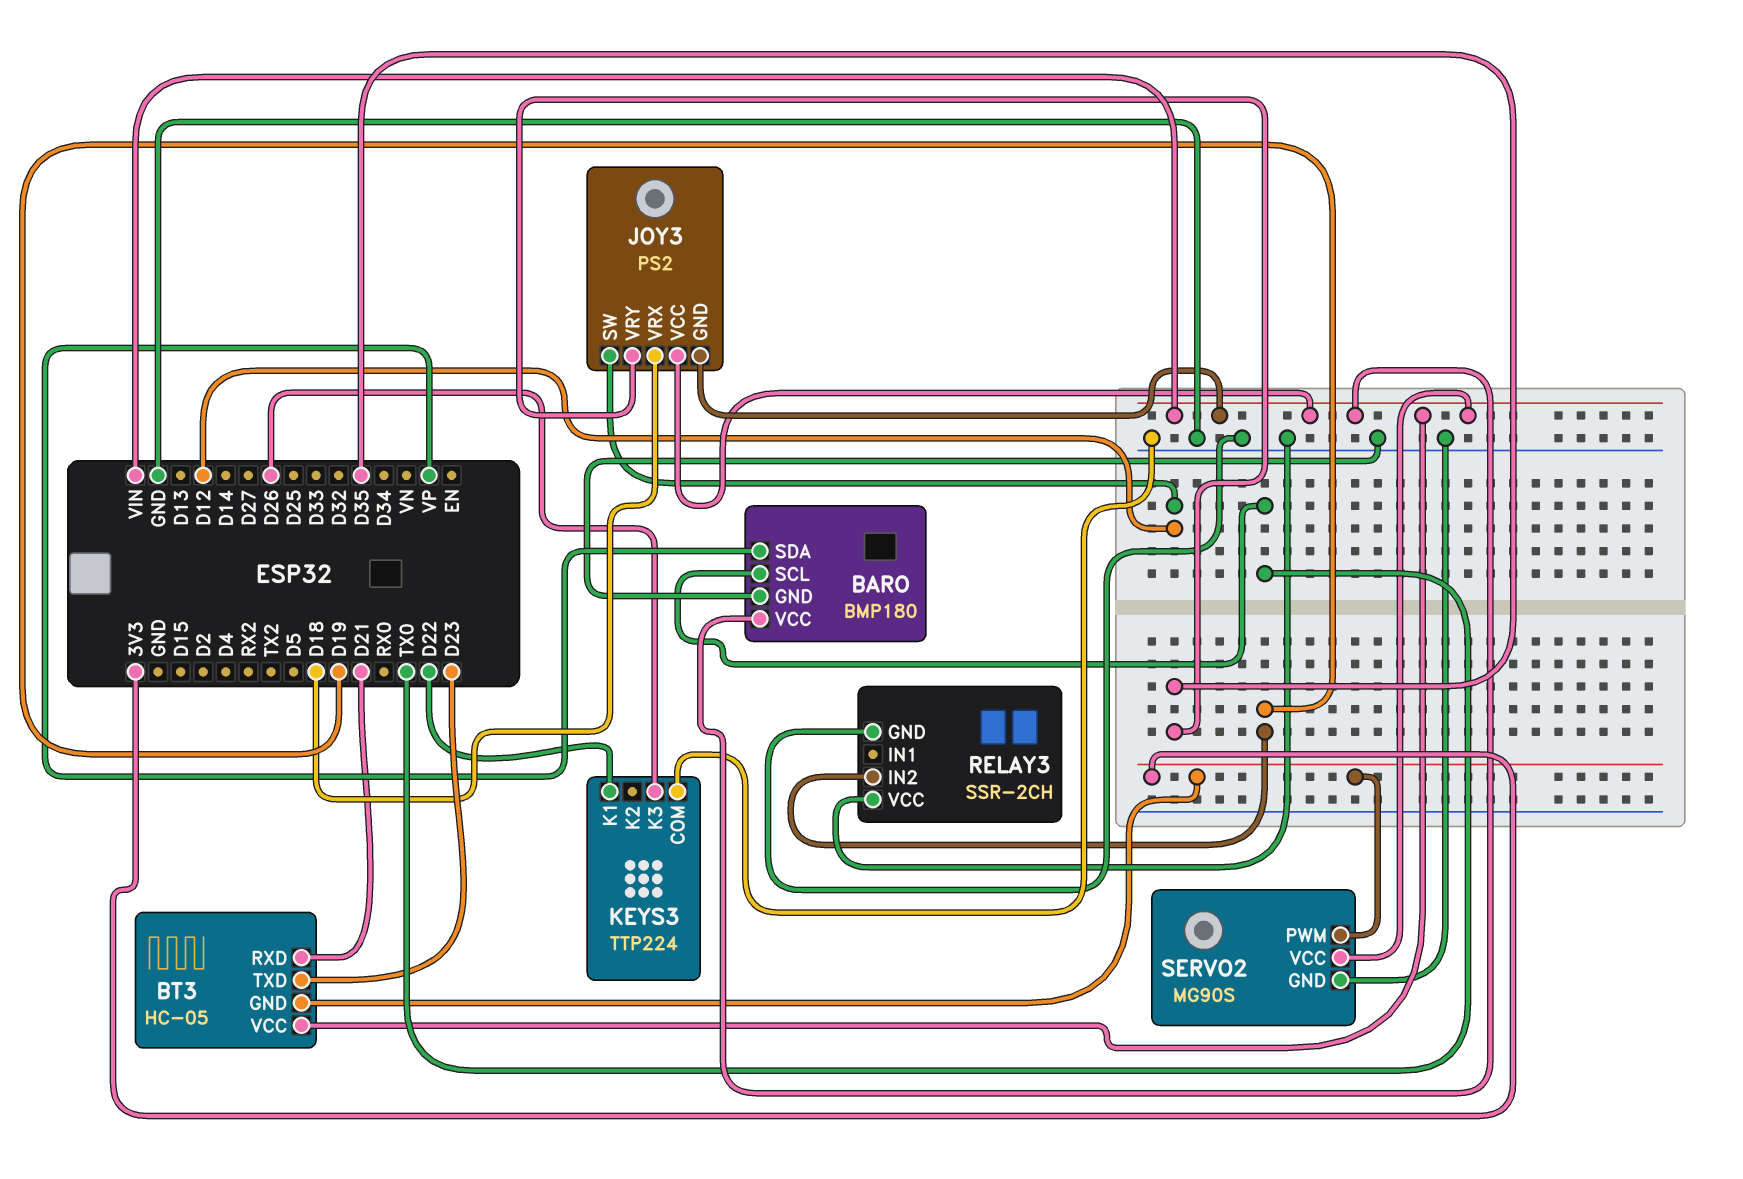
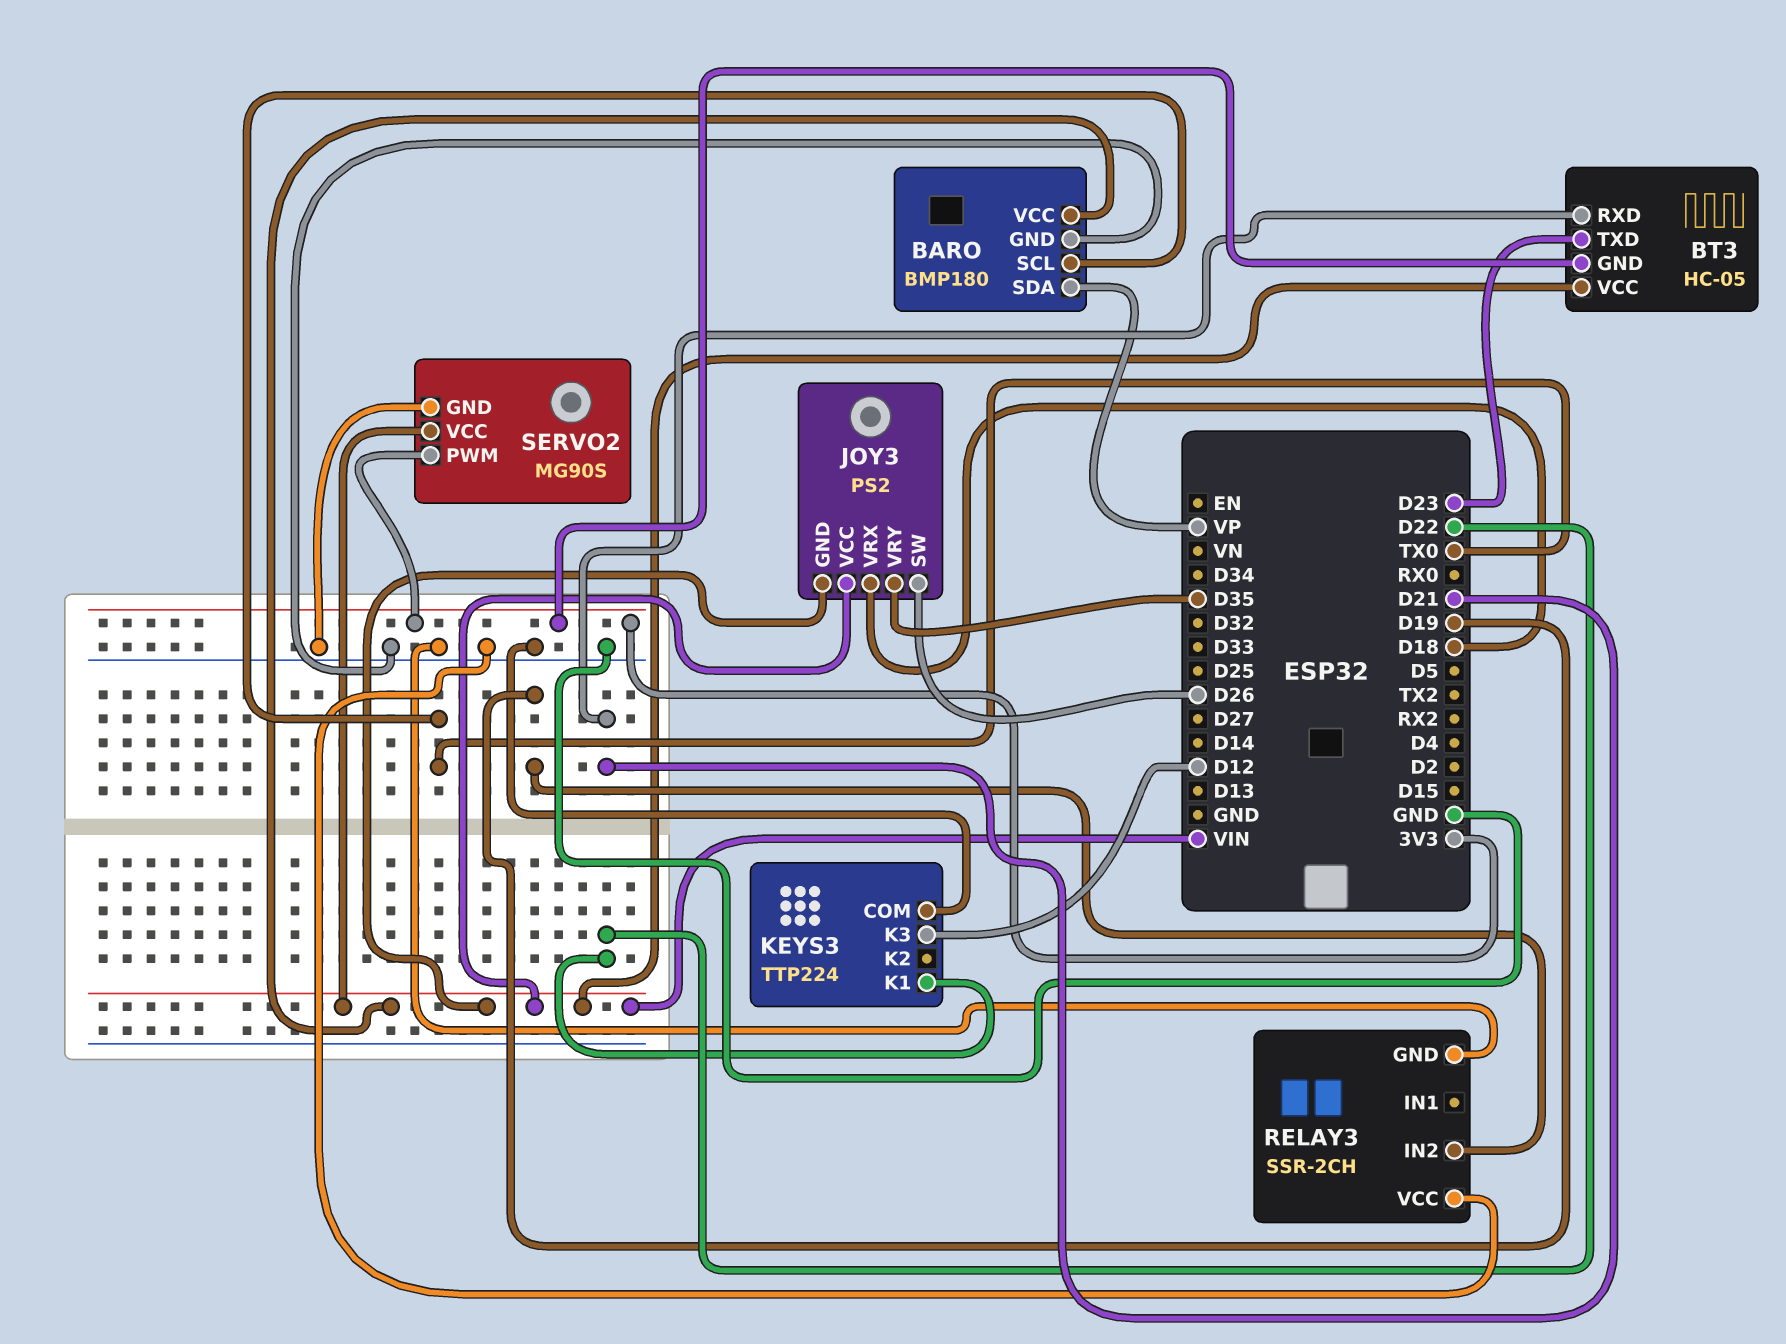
JOY3 pin SW: D12 -> D26
KEYS3 pin K3: D26 -> D12

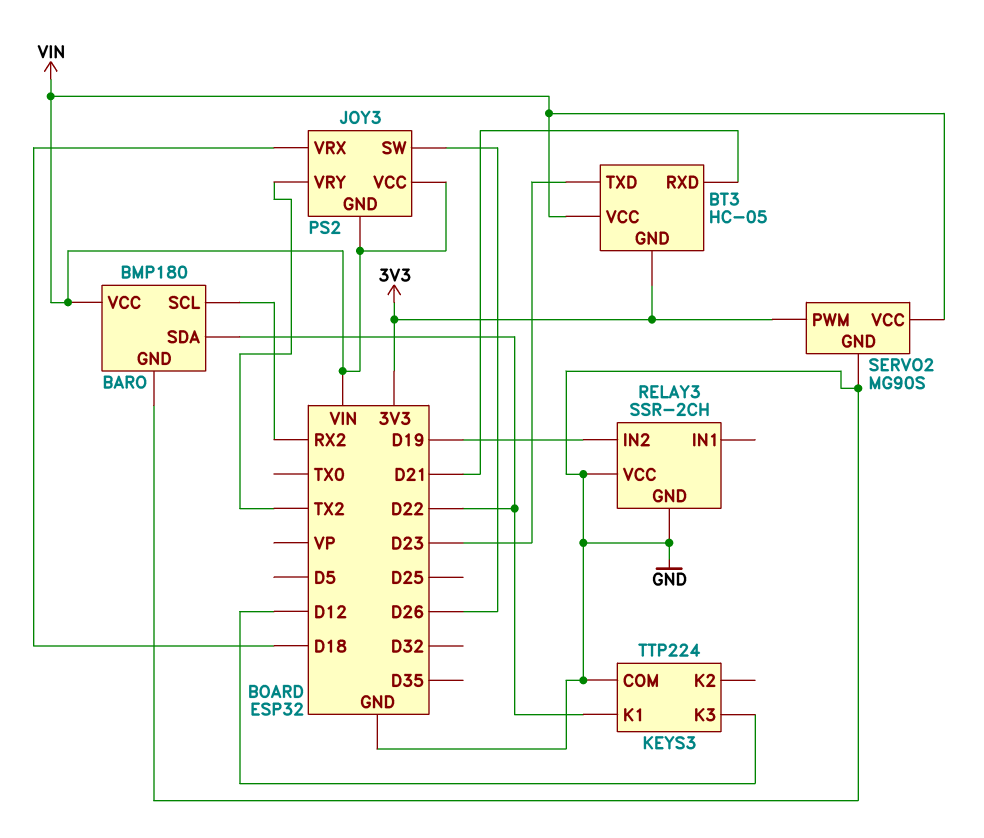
BARO pin SCL: TX0 -> RX2
BARO pin SDA: VP -> D22
JOY3 pin VRY: D35 -> TX2

